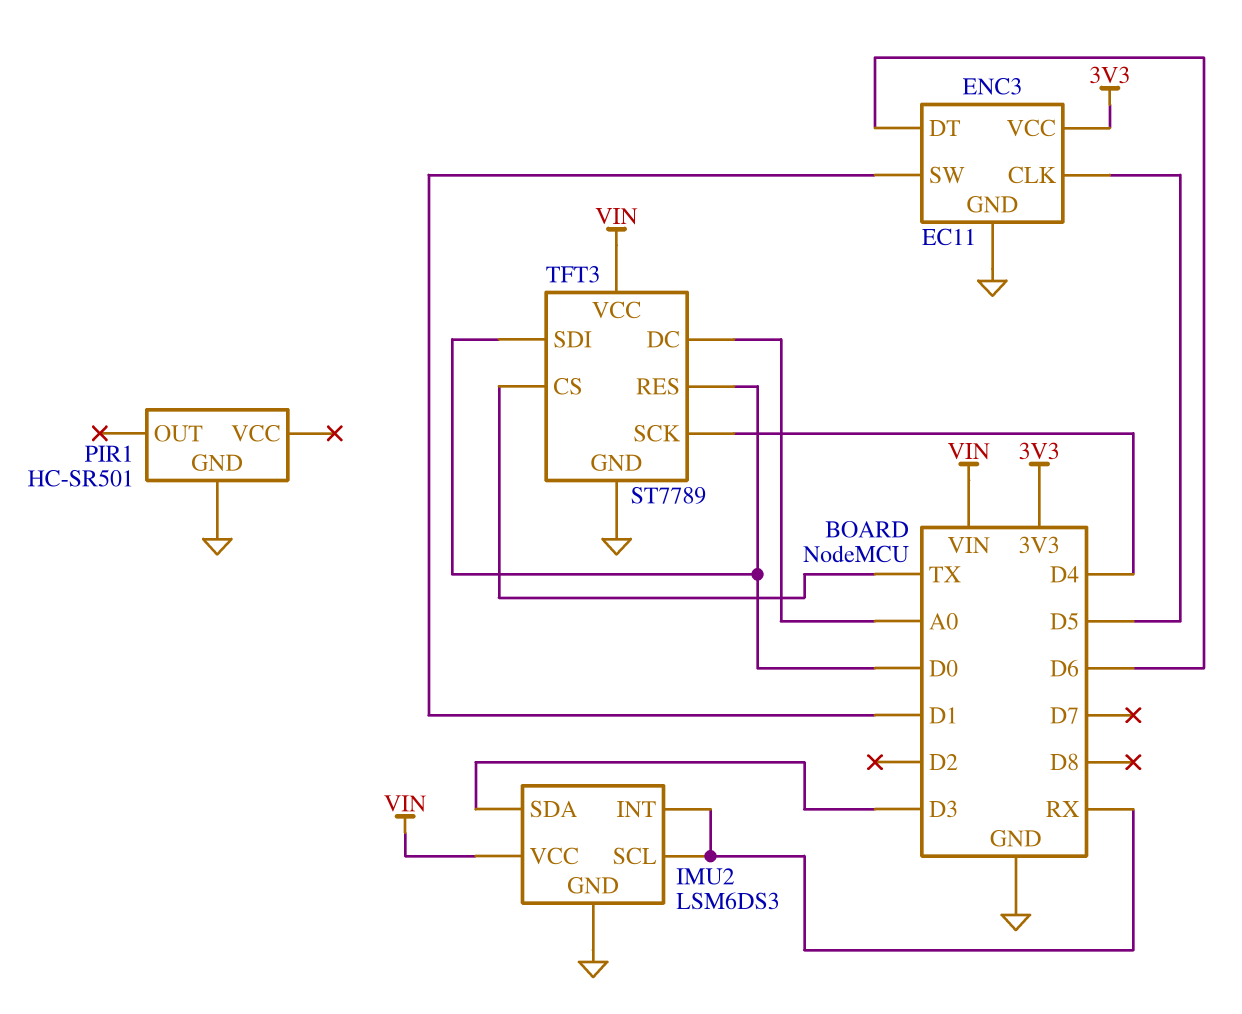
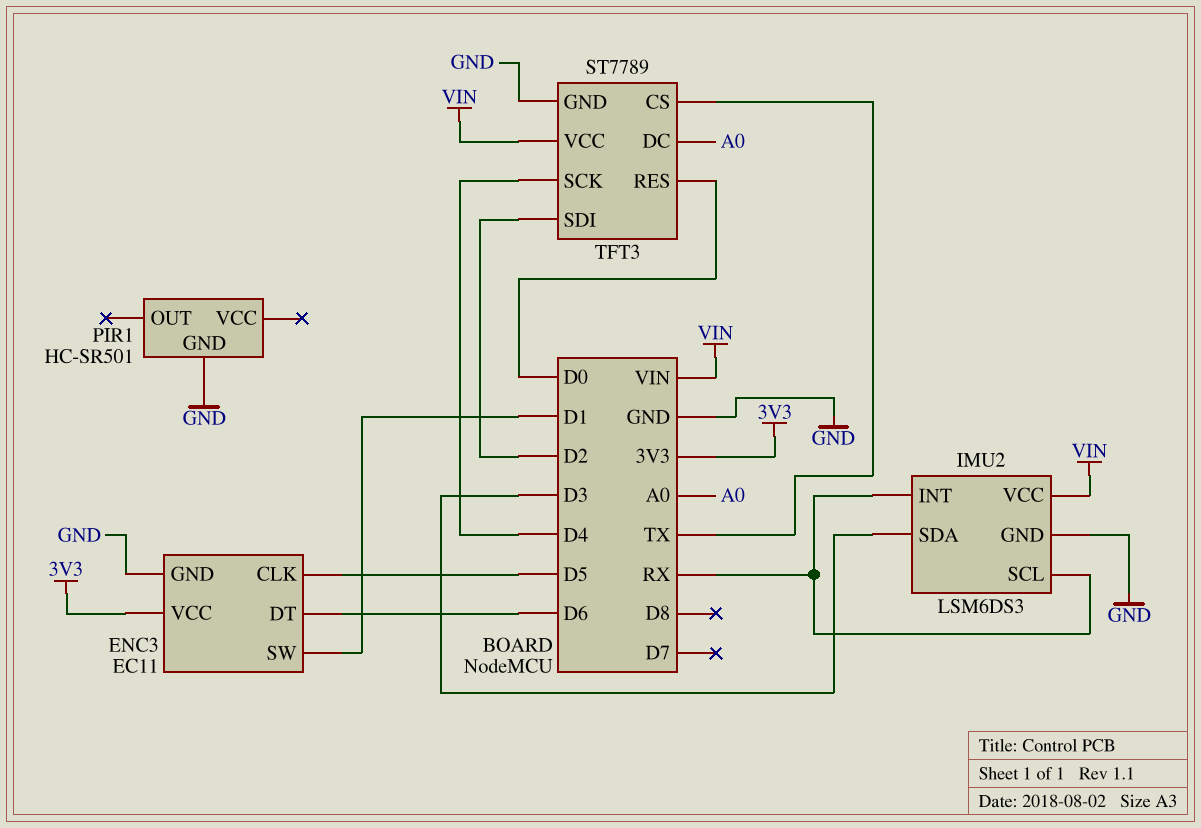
TFT3 pin SDI: D0 -> D2

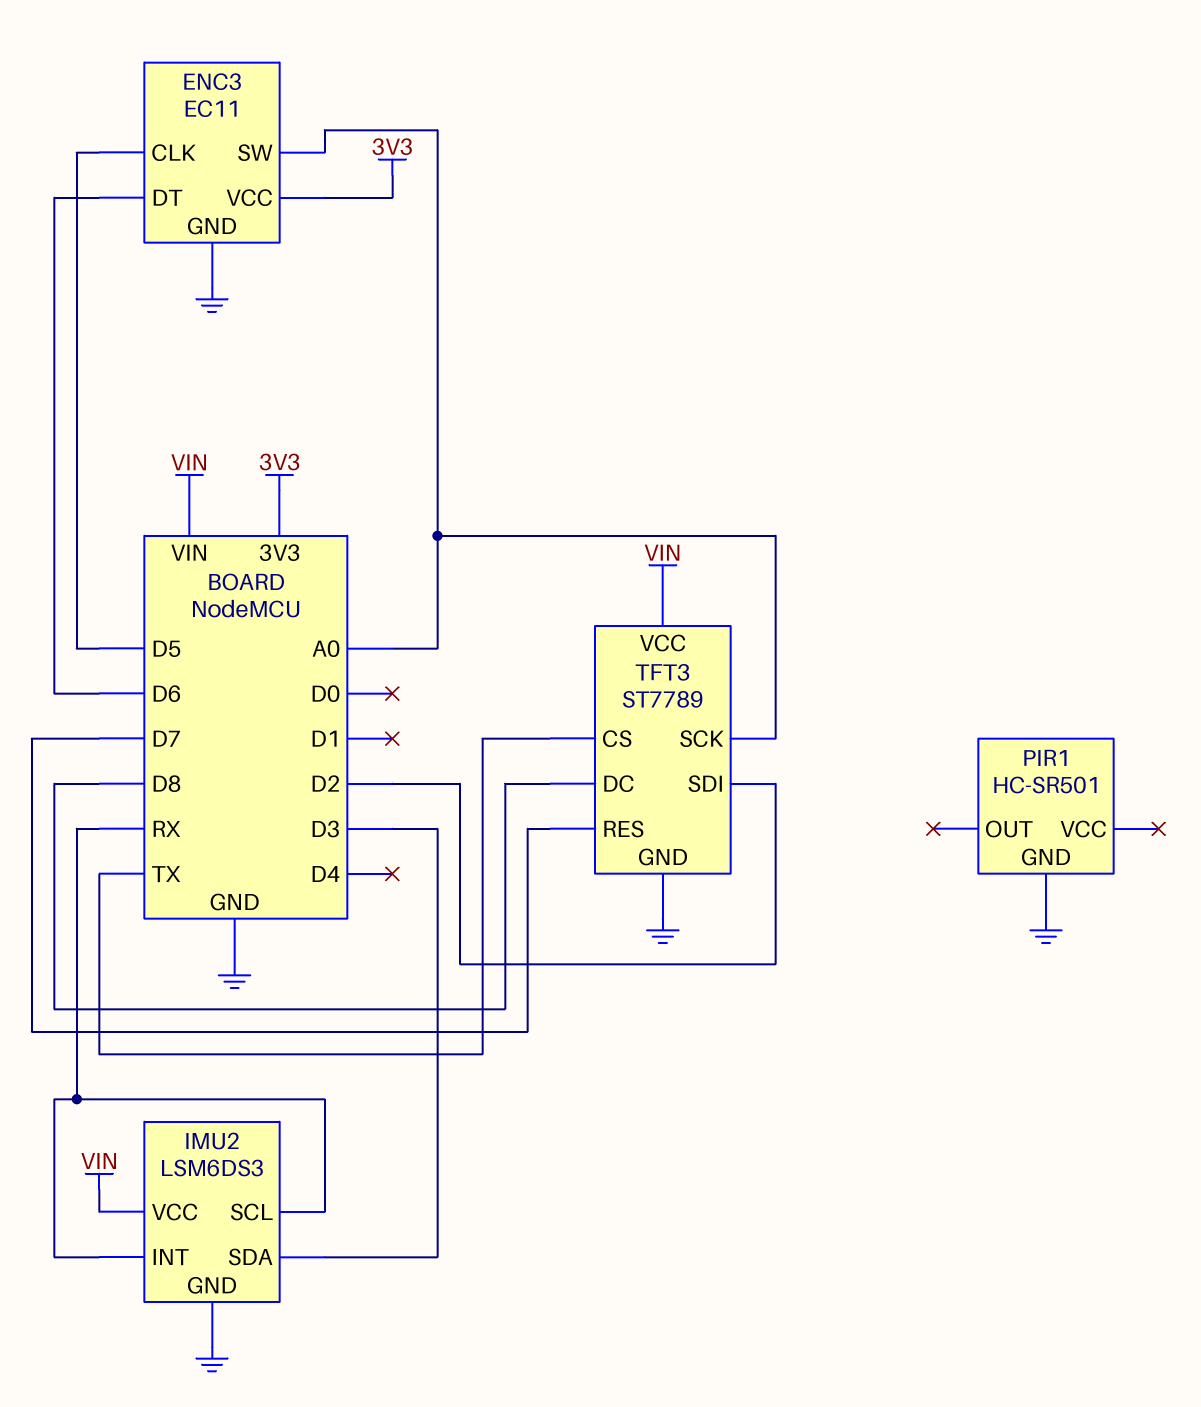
ENC3 pin SW: D1 -> A0
TFT3 pin DC: A0 -> D8
TFT3 pin RES: D0 -> D7
TFT3 pin SCK: D4 -> A0

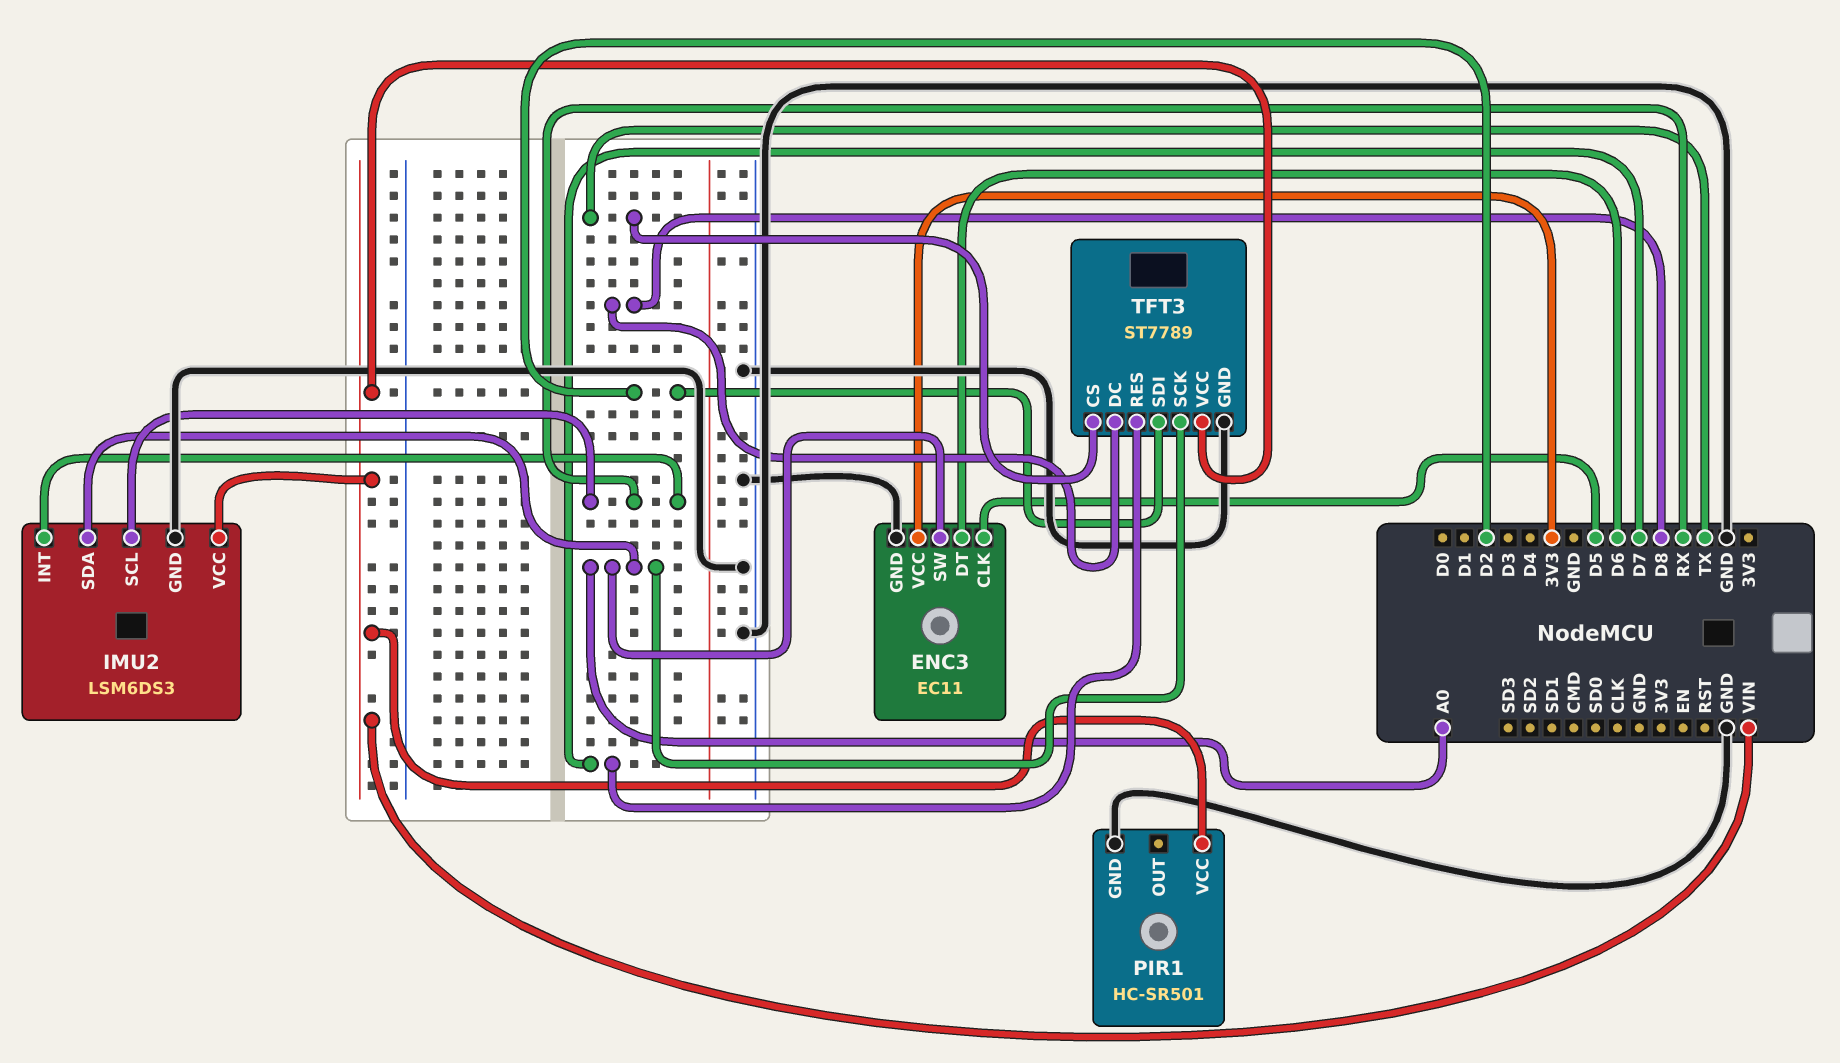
IMU2 pin SDA: D3 -> A0
PIR1 pin VCC: none -> VIN

